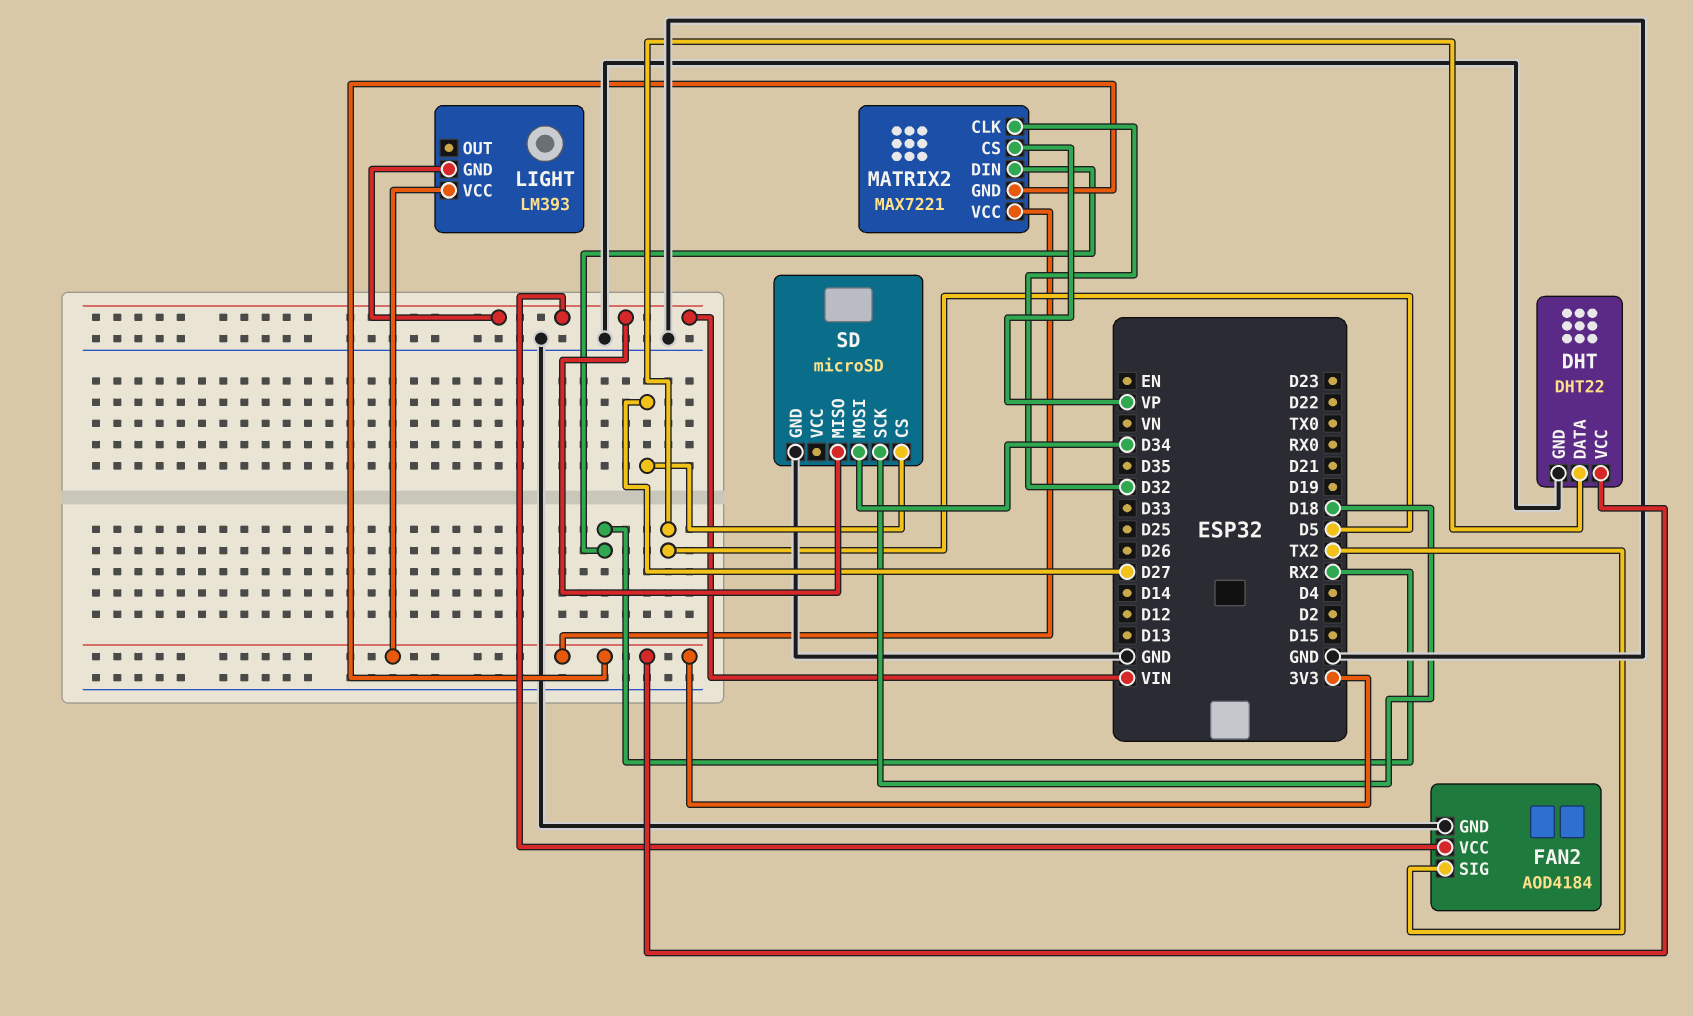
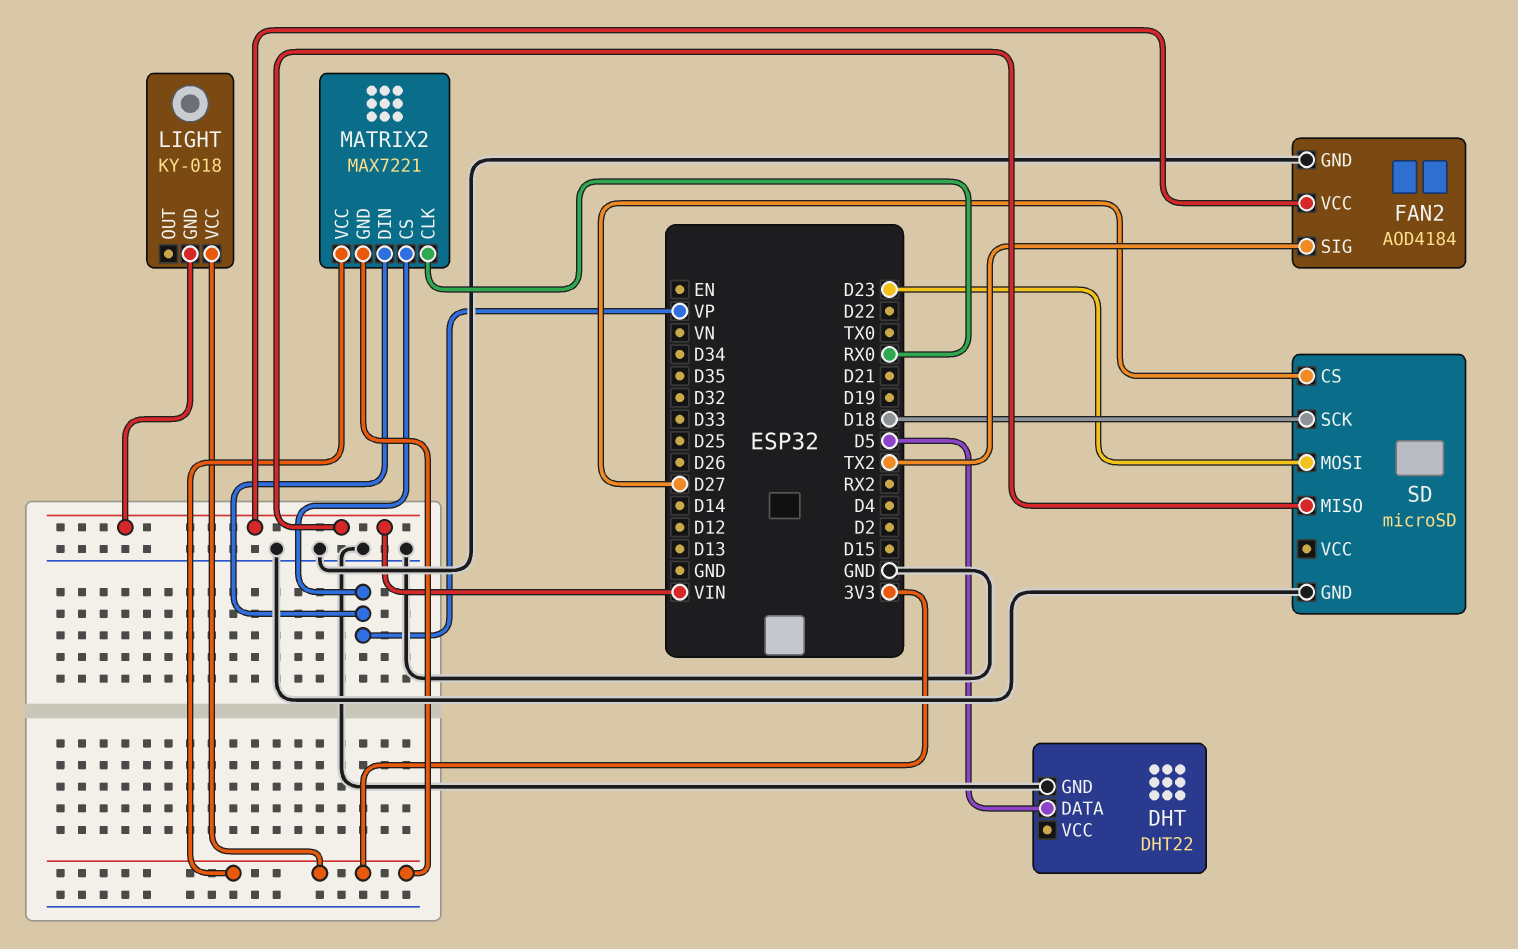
DHT pin VCC: 3V3 -> none
LIGHT: LM393 -> KY-018
MATRIX2 pin CLK: D32 -> RX0
MATRIX2 pin DIN: RX2 -> VP
SD pin MOSI: D34 -> D23

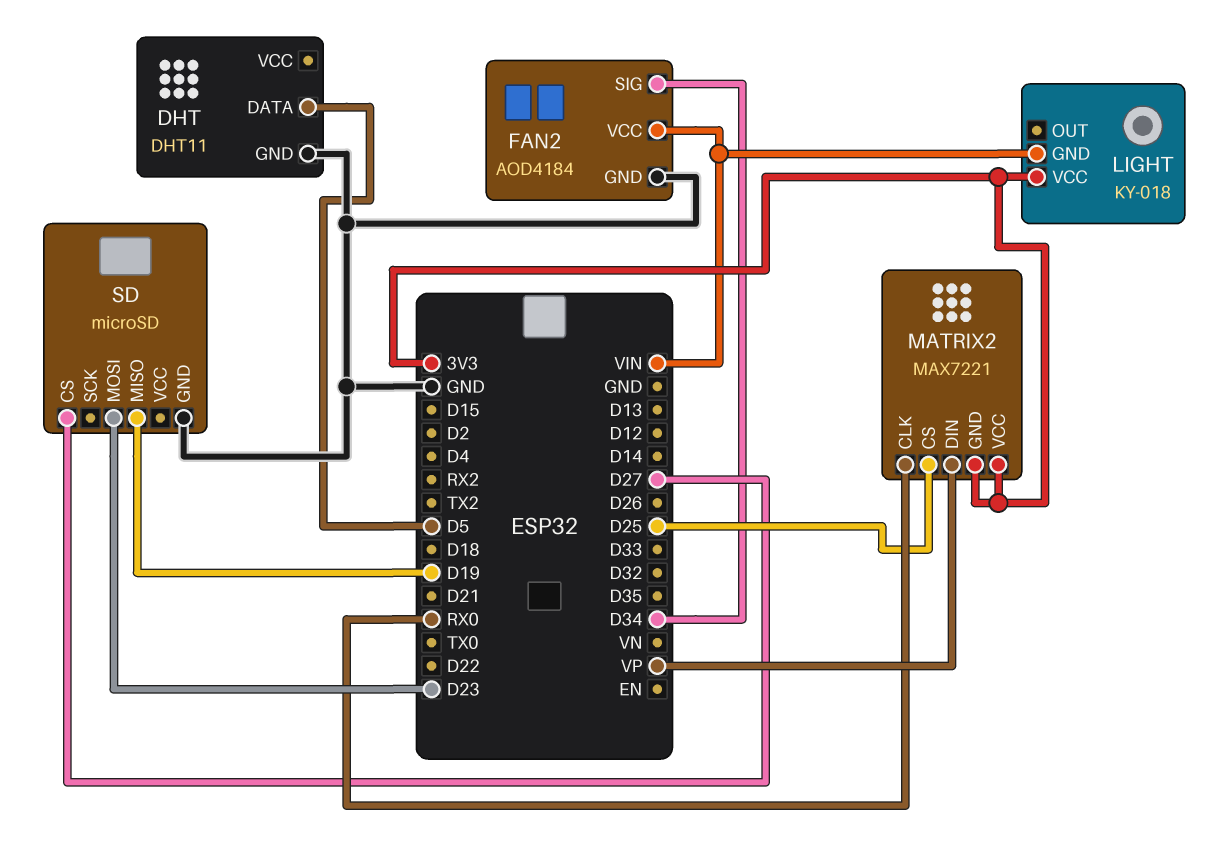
DHT: DHT22 -> DHT11
FAN2 pin SIG: TX2 -> D34
MATRIX2 pin CS: VP -> D25
SD pin MISO: VIN -> D19
SD pin SCK: D18 -> none

